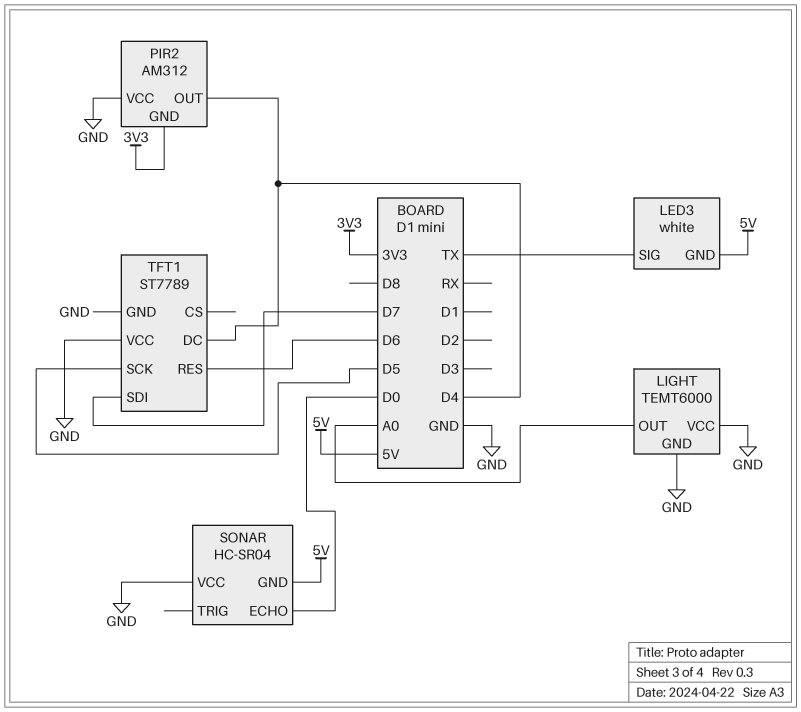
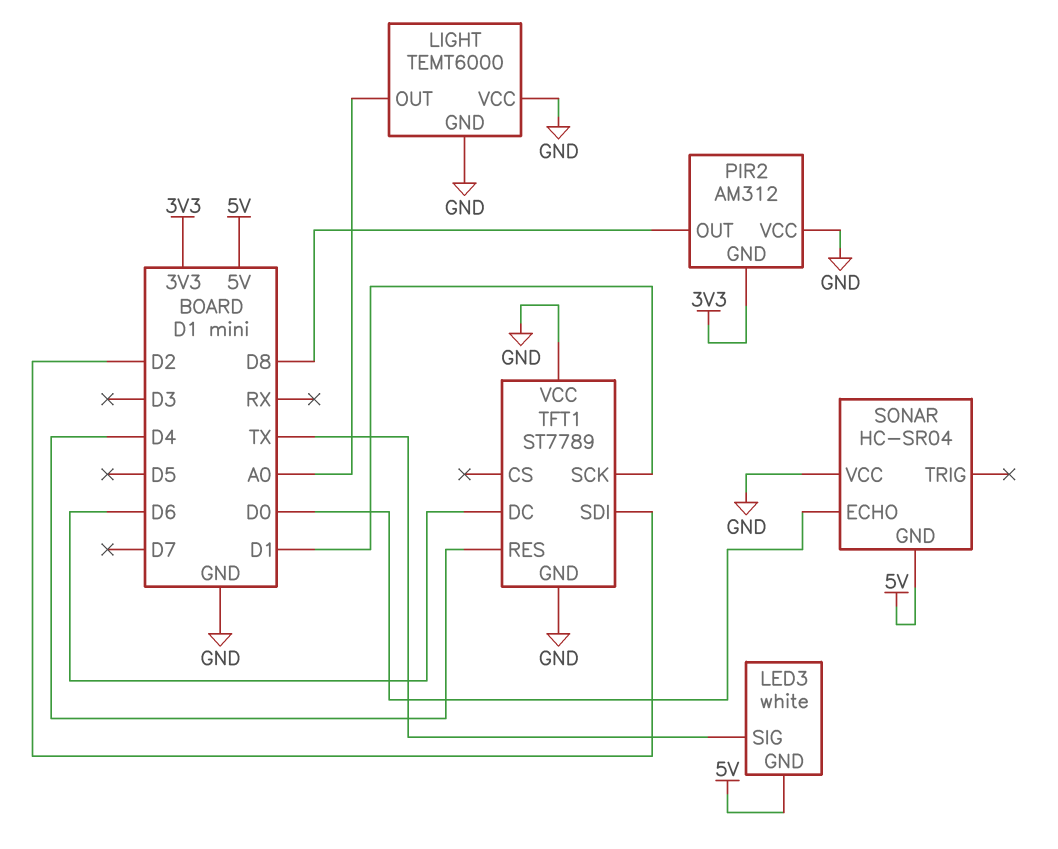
PIR2 pin OUT: D4 -> D8
TFT1 pin DC: D4 -> D6
TFT1 pin RES: D6 -> D4
TFT1 pin SCK: D5 -> D1
TFT1 pin SDI: D7 -> D2

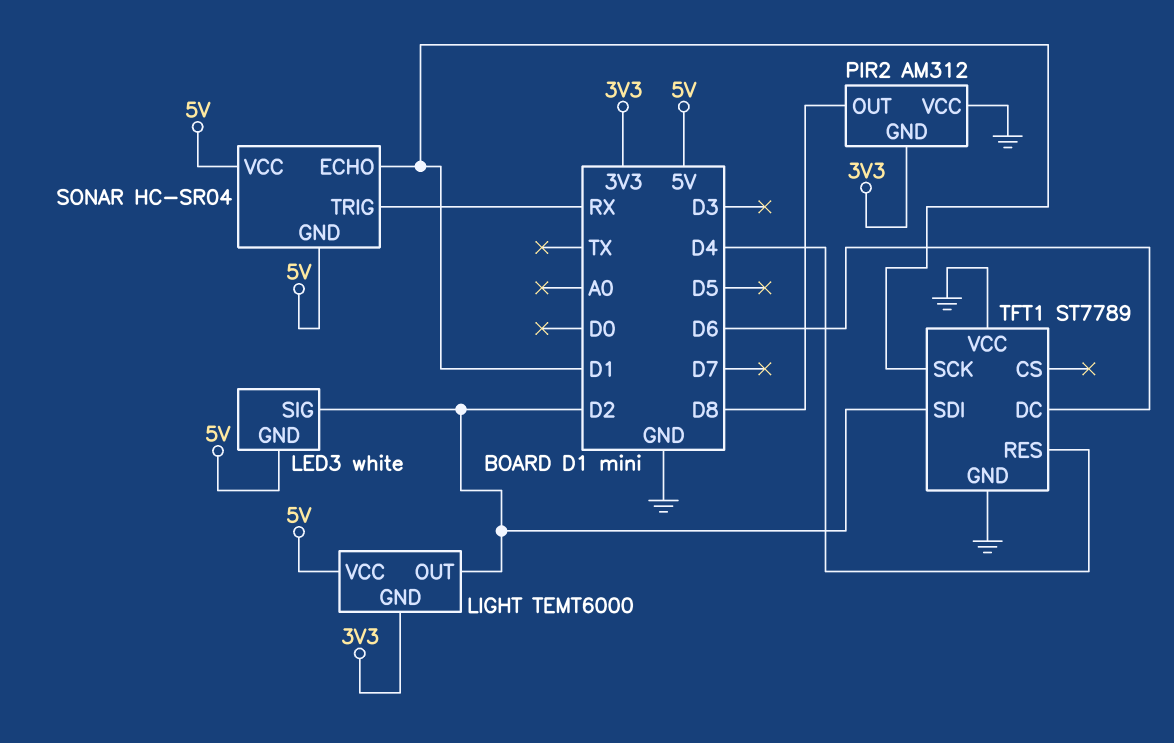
LED3 pin SIG: TX -> D2
LIGHT pin GND: GND -> 3V3
LIGHT pin OUT: A0 -> D2
LIGHT pin VCC: GND -> 5V
SONAR pin ECHO: D0 -> D1
SONAR pin TRIG: none -> RX
SONAR pin VCC: GND -> 5V

